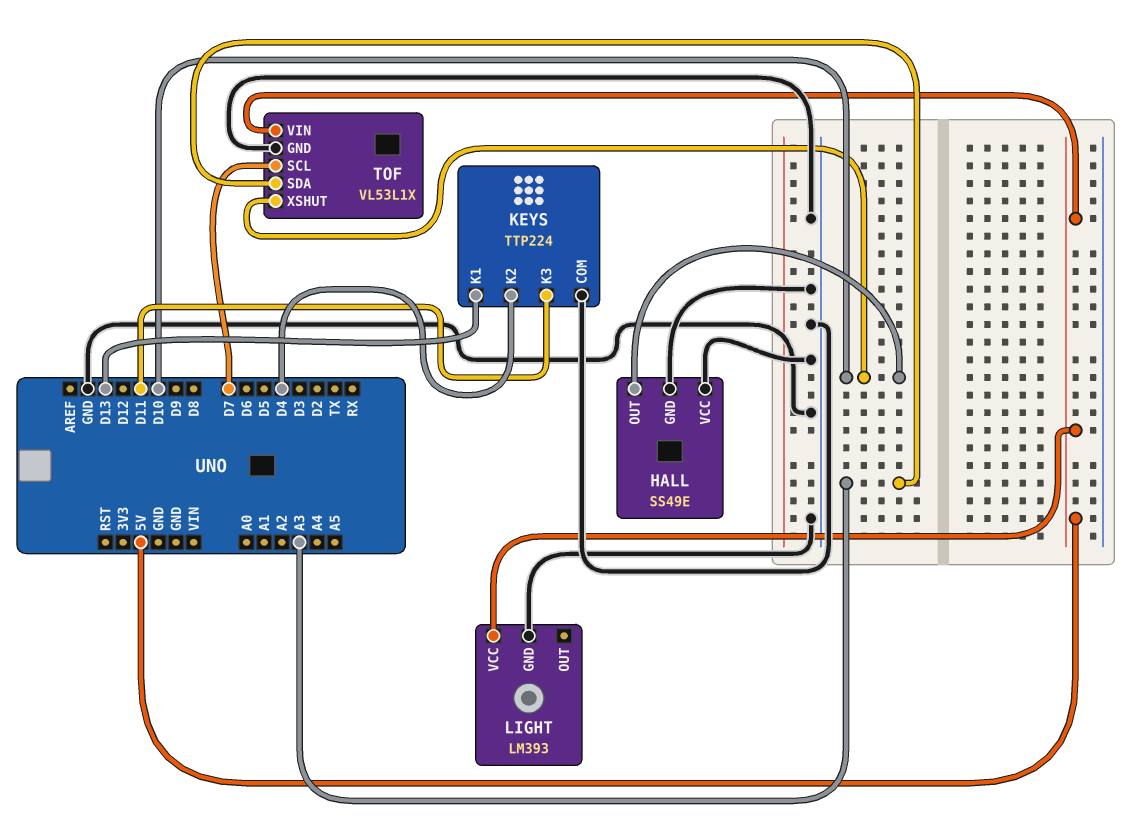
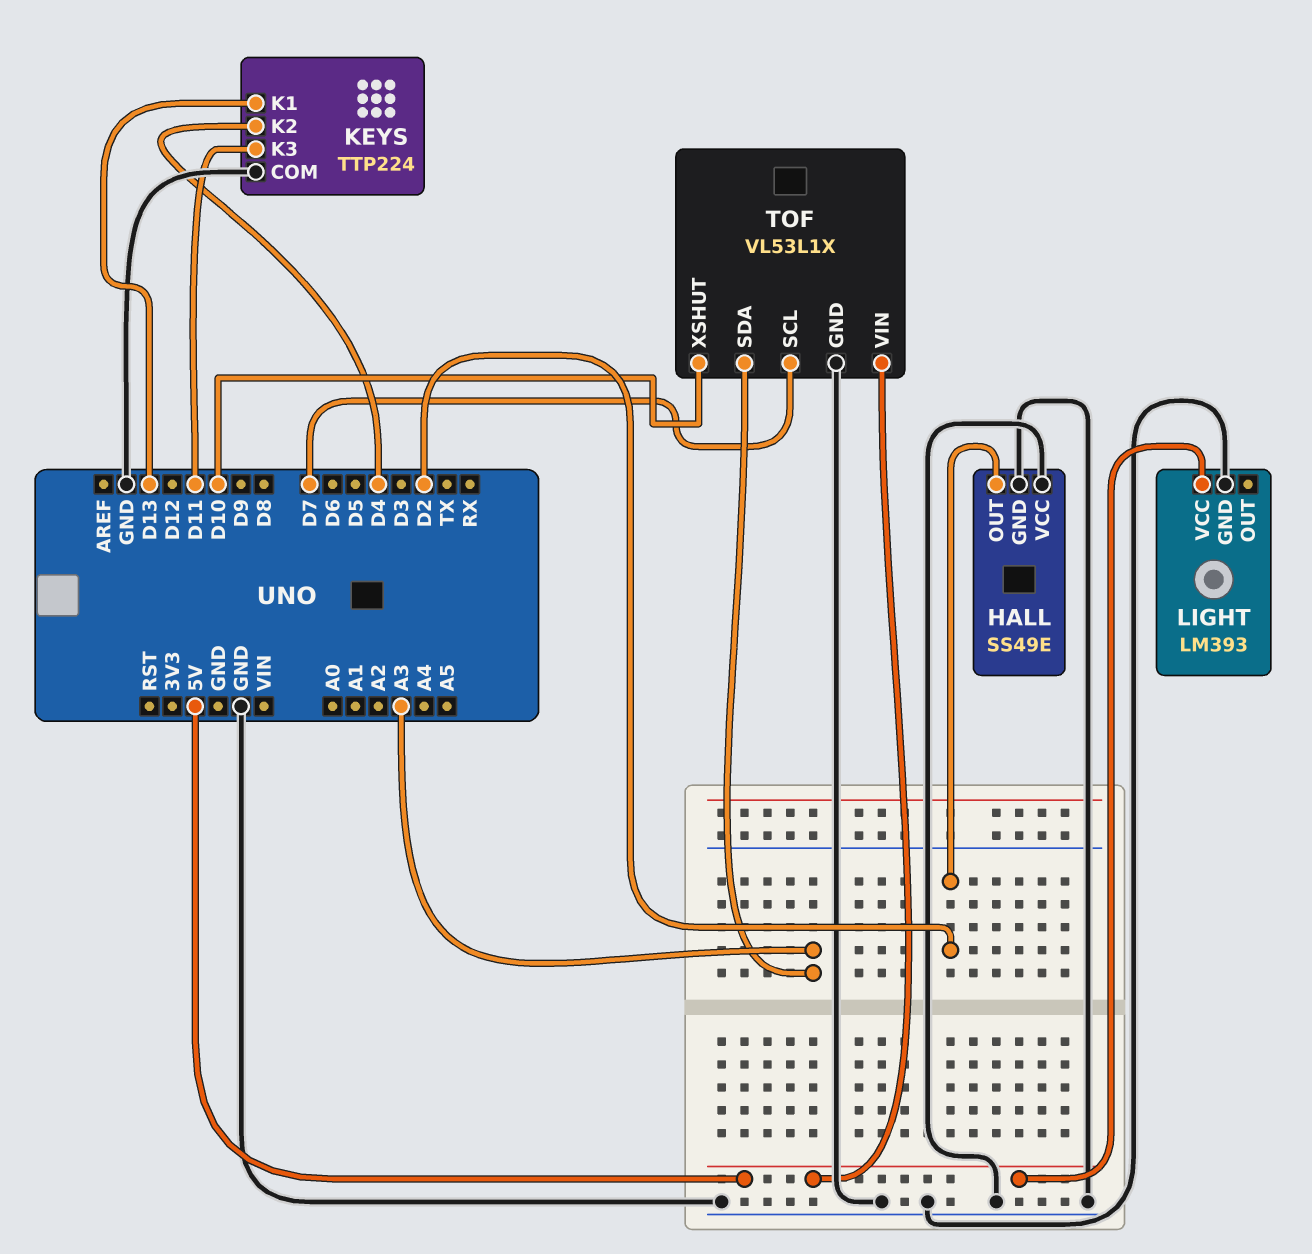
HALL pin OUT: D10 -> D2

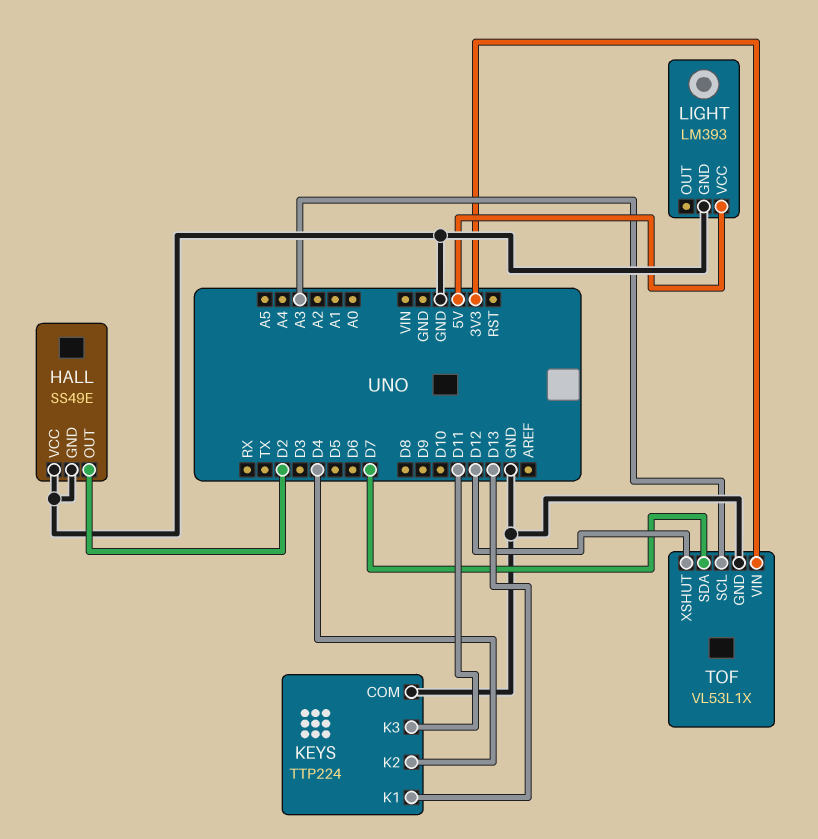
TOF pin SCL: D7 -> A3
TOF pin SDA: A3 -> D7
TOF pin VIN: 5V -> 3V3
TOF pin XSHUT: D10 -> D12

